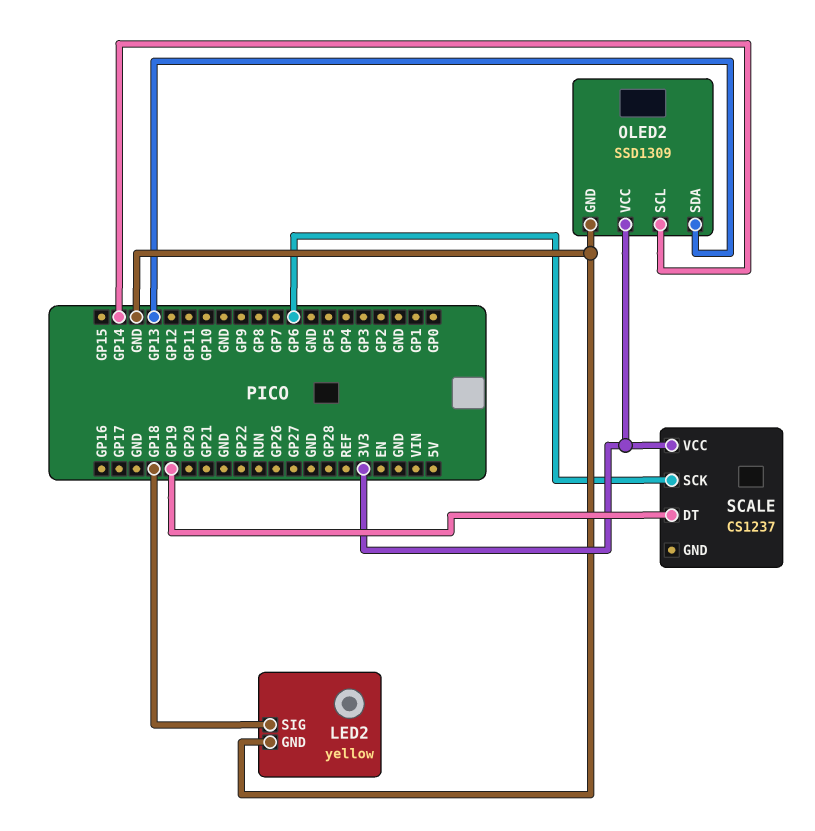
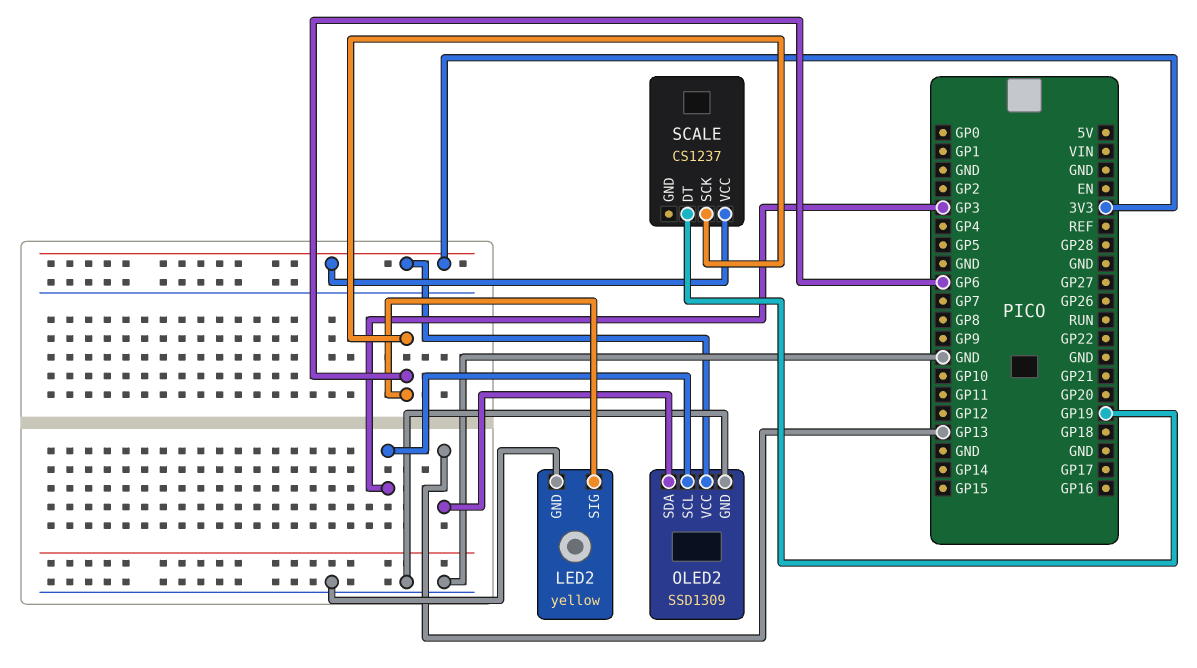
LED2 pin SIG: GP18 -> GP6
OLED2 pin SCL: GP14 -> GP3

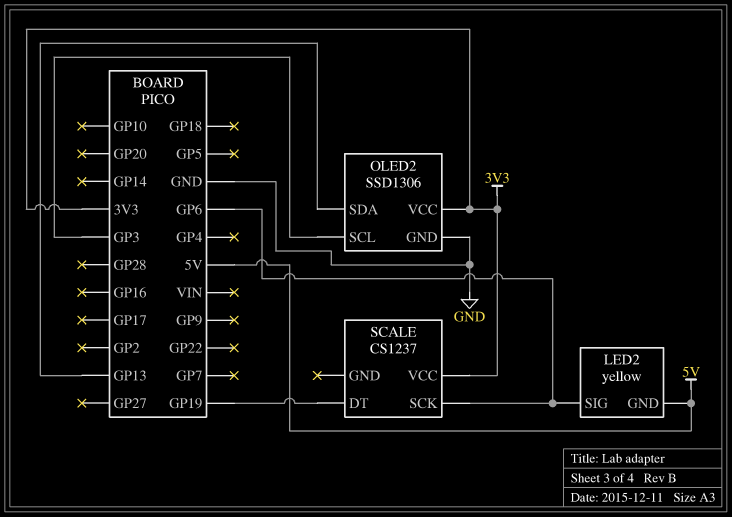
LED2 pin GND: GND -> 5V
OLED2: SSD1309 -> SSD1306

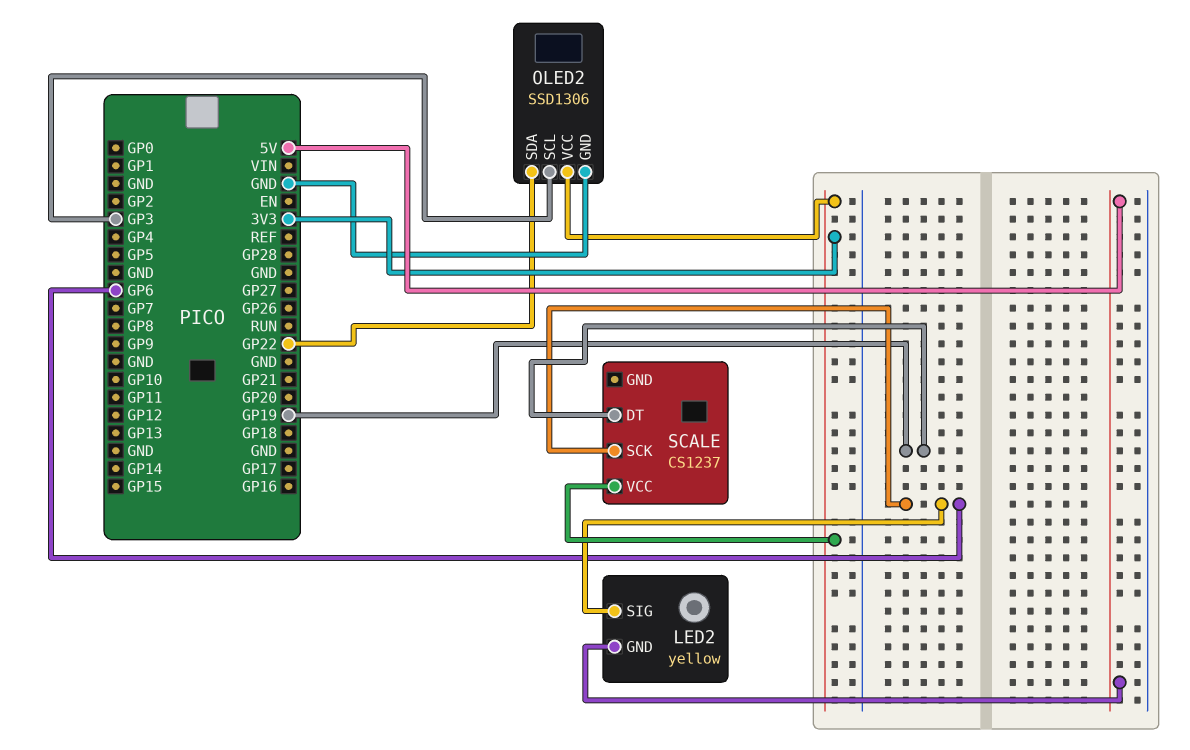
OLED2 pin SDA: GP13 -> GP22

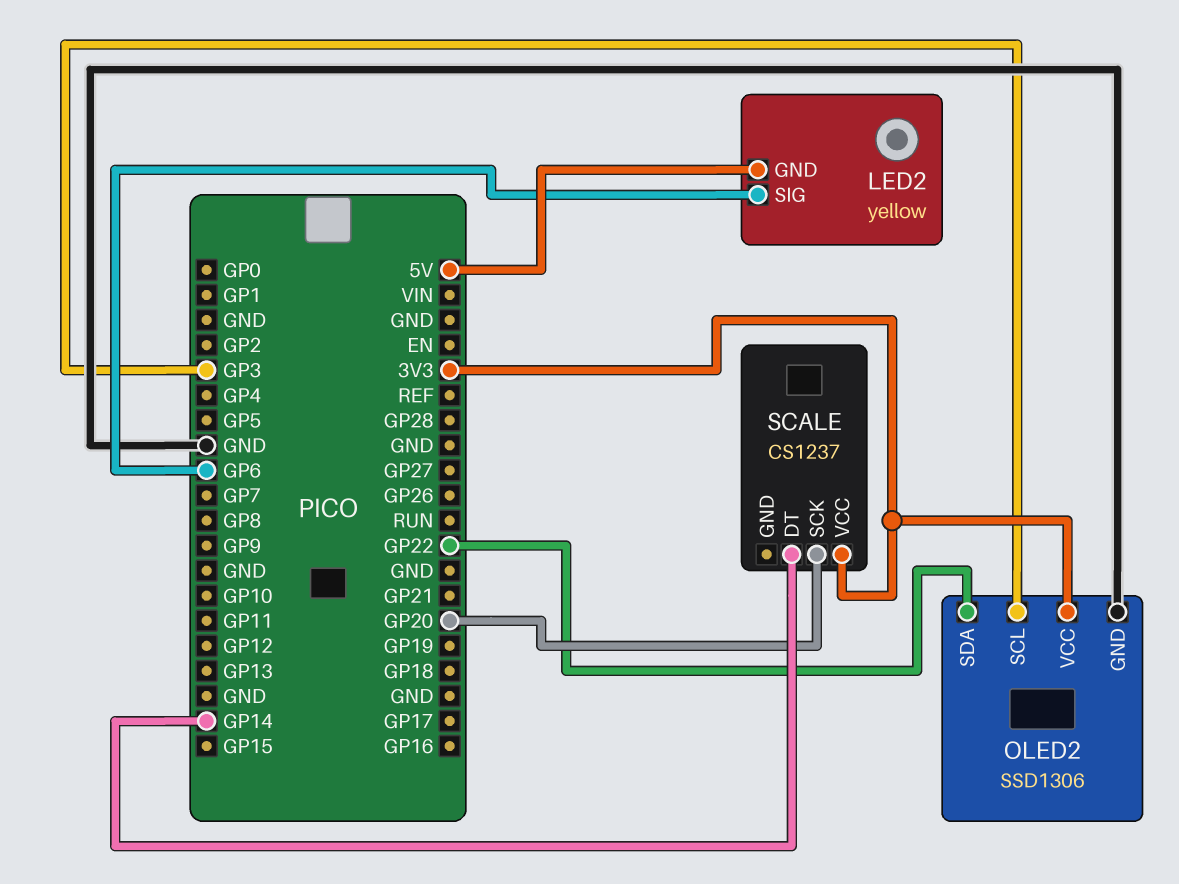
SCALE pin DT: GP19 -> GP14
SCALE pin SCK: GP6 -> GP20

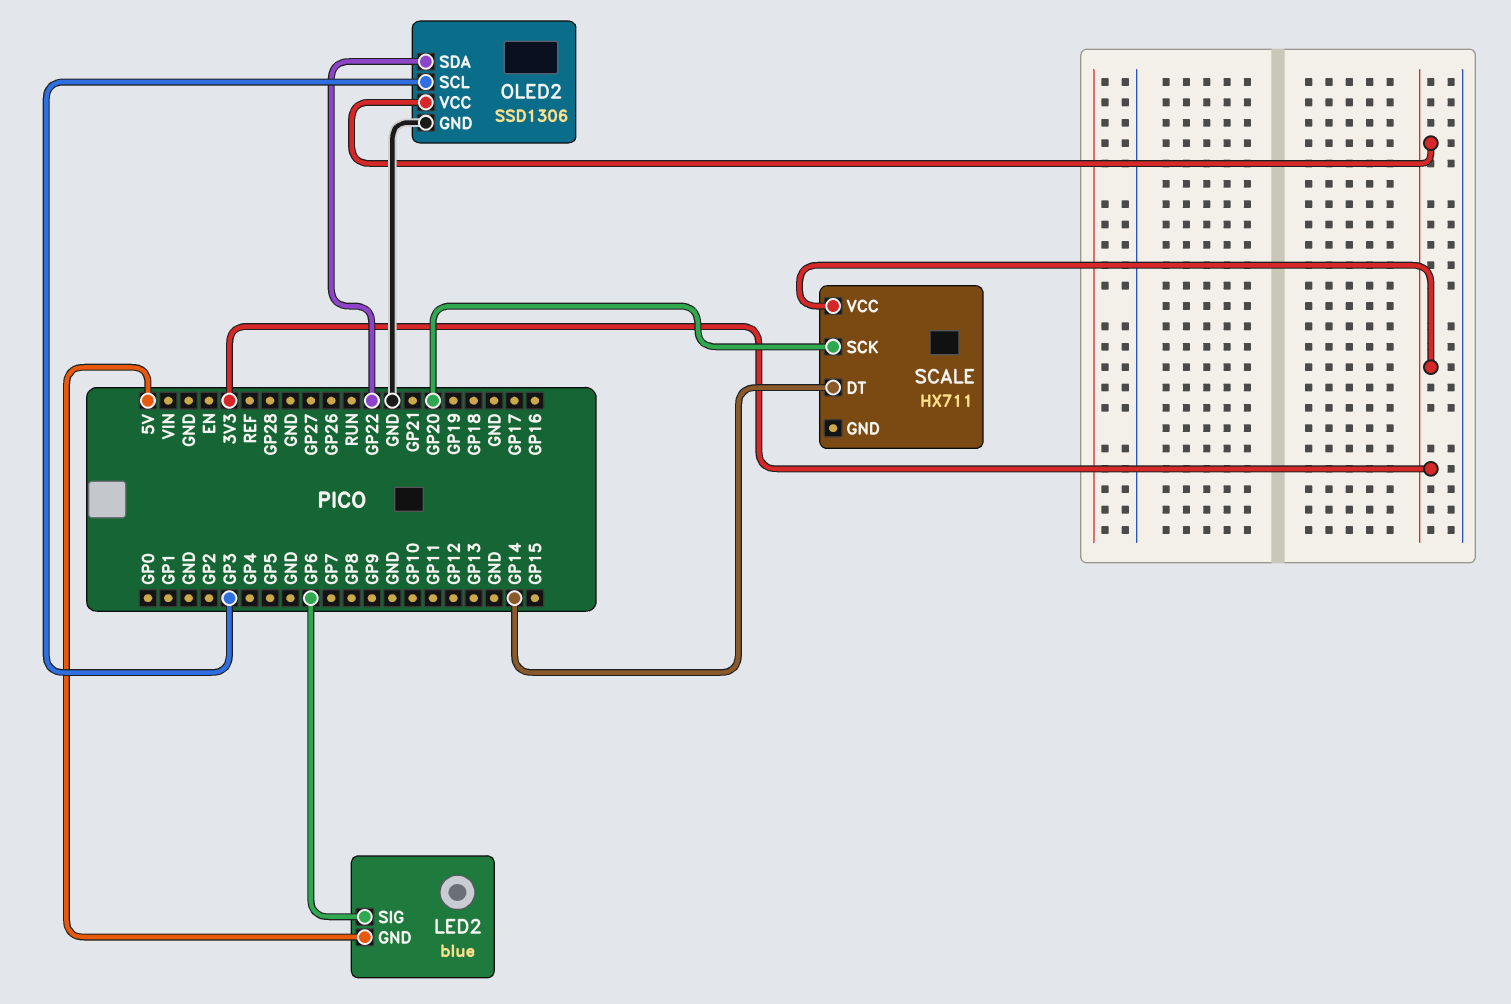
LED2: yellow -> blue
SCALE: CS1237 -> HX711

